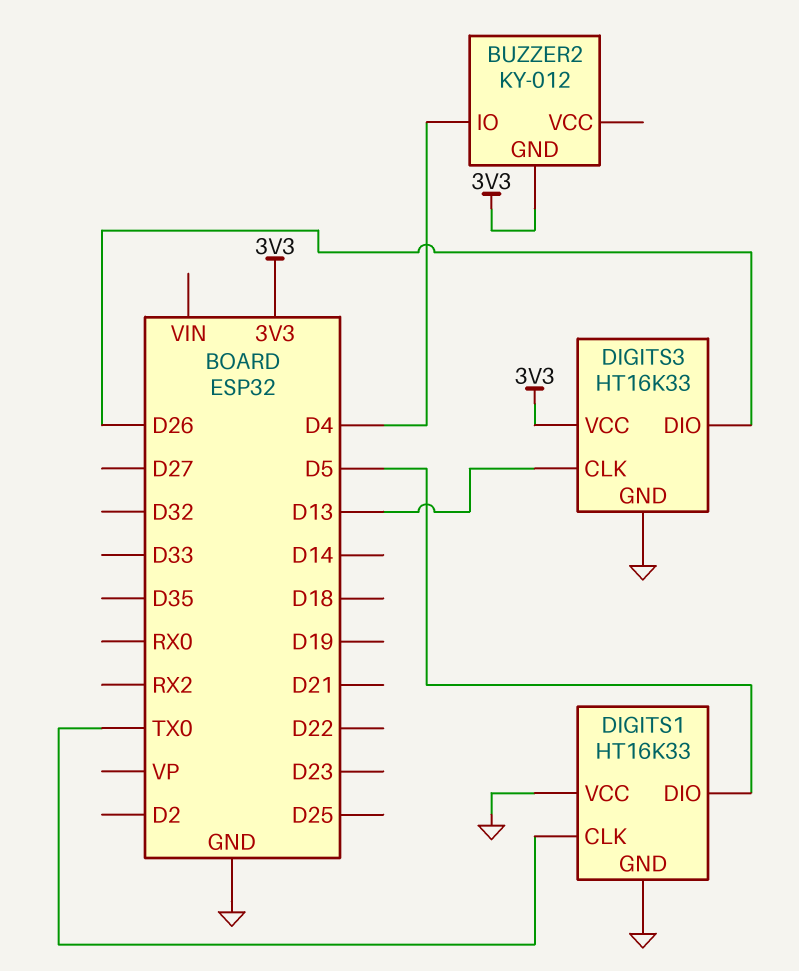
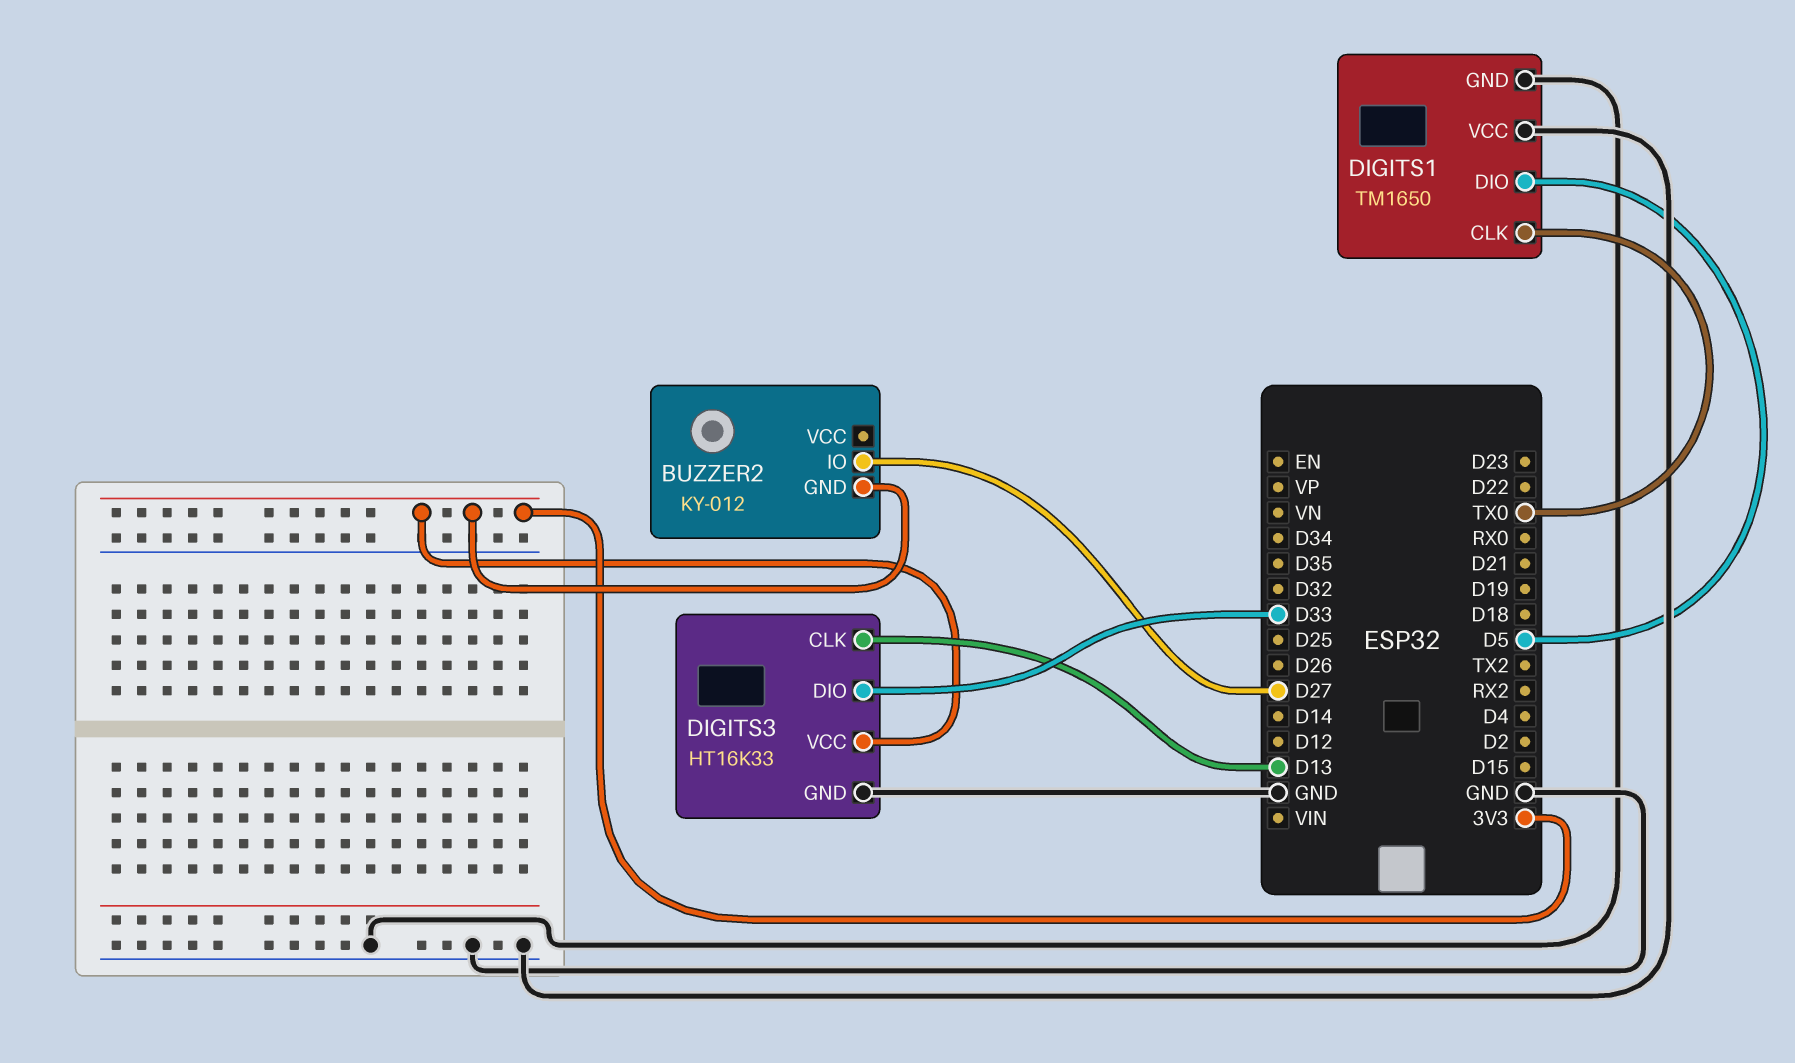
BUZZER2 pin IO: D4 -> D27
DIGITS1: HT16K33 -> TM1650
DIGITS3 pin DIO: D26 -> D33

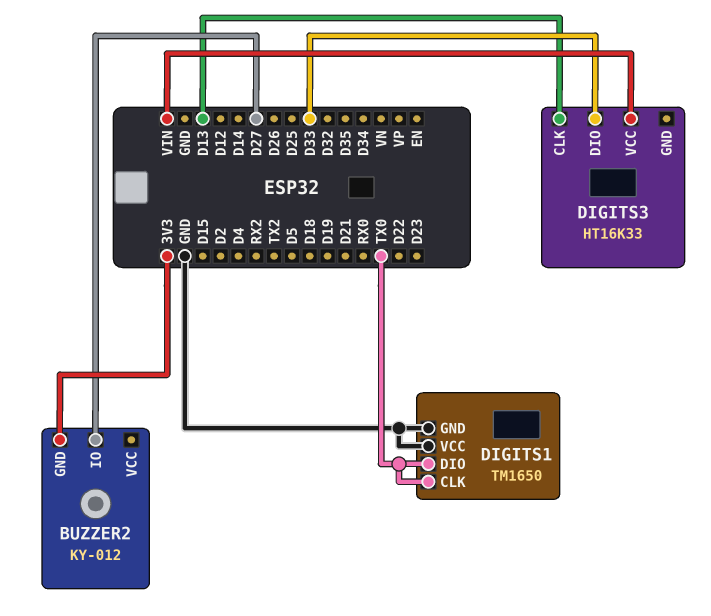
DIGITS1 pin DIO: D5 -> TX0
DIGITS3 pin GND: GND -> none
DIGITS3 pin VCC: 3V3 -> VIN

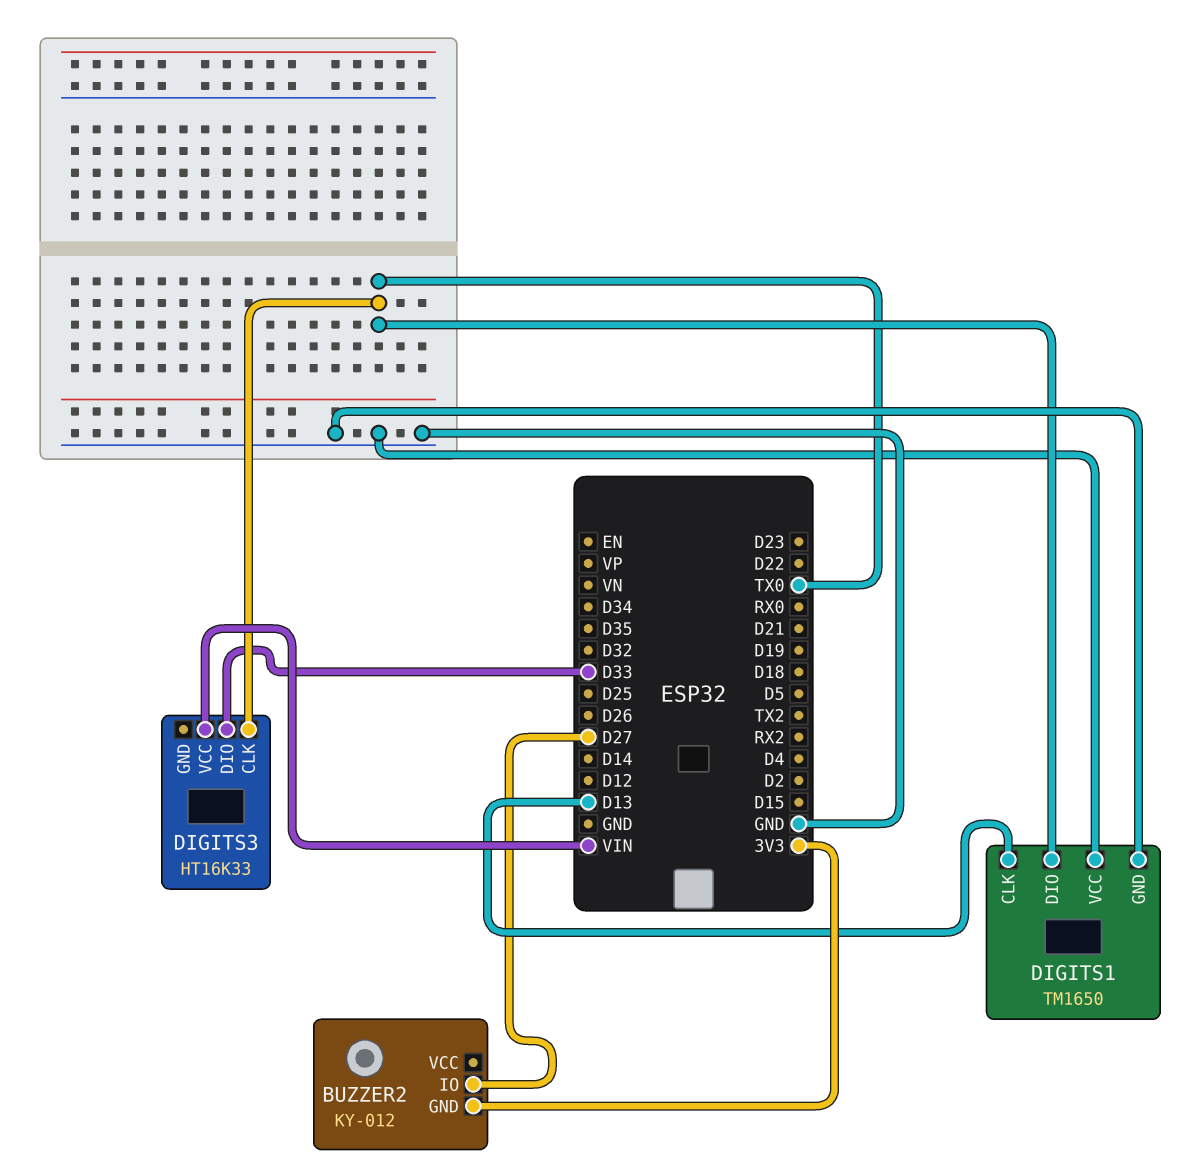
DIGITS1 pin CLK: TX0 -> D13
DIGITS3 pin CLK: D13 -> TX0

